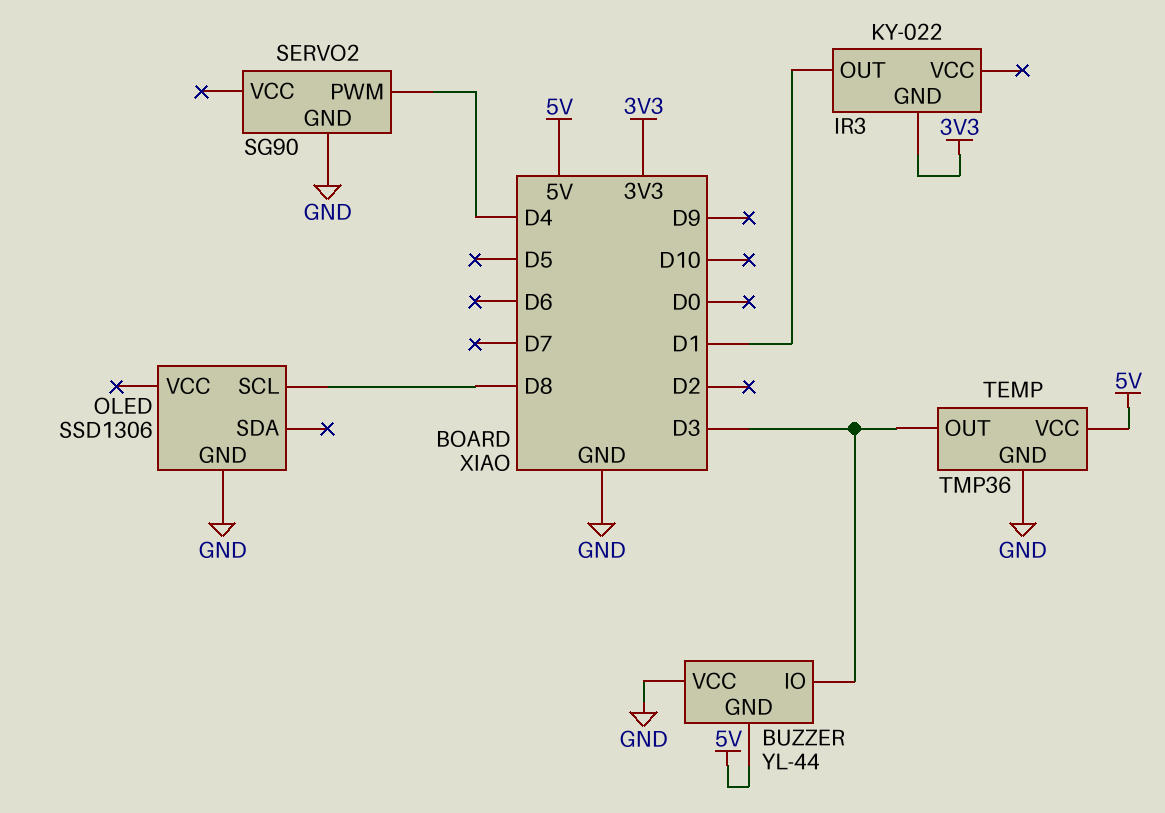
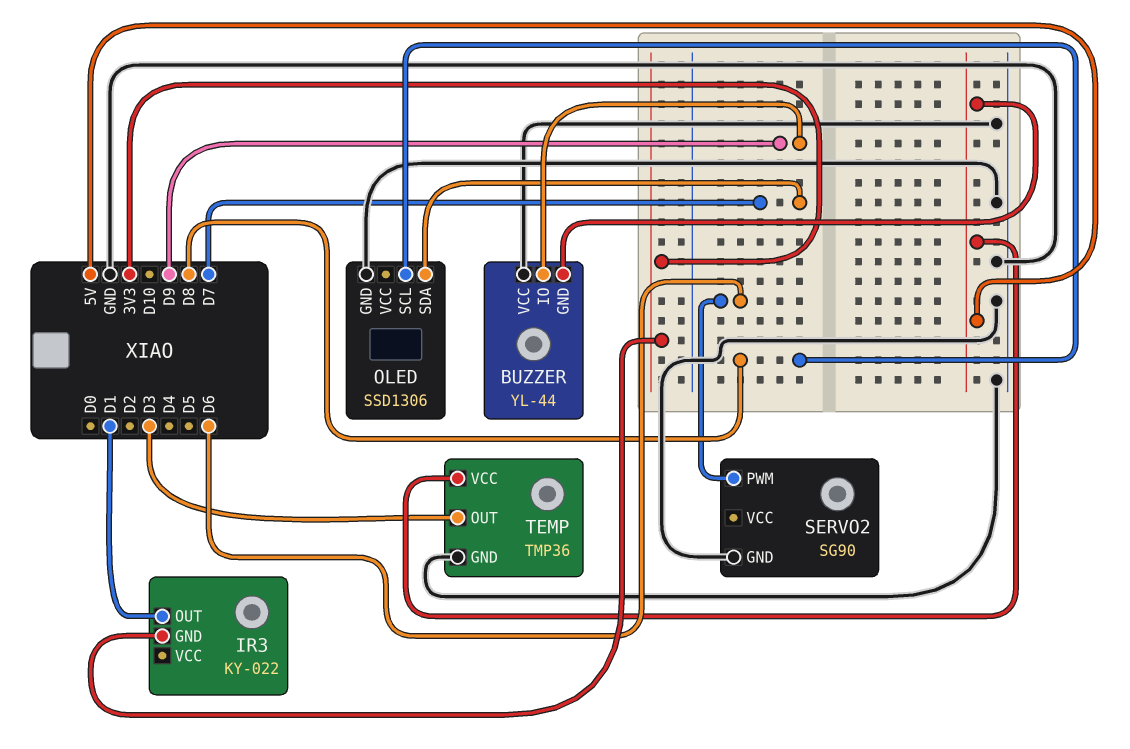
BUZZER pin IO: D3 -> D9
OLED pin SDA: none -> D7
SERVO2 pin PWM: D4 -> D6

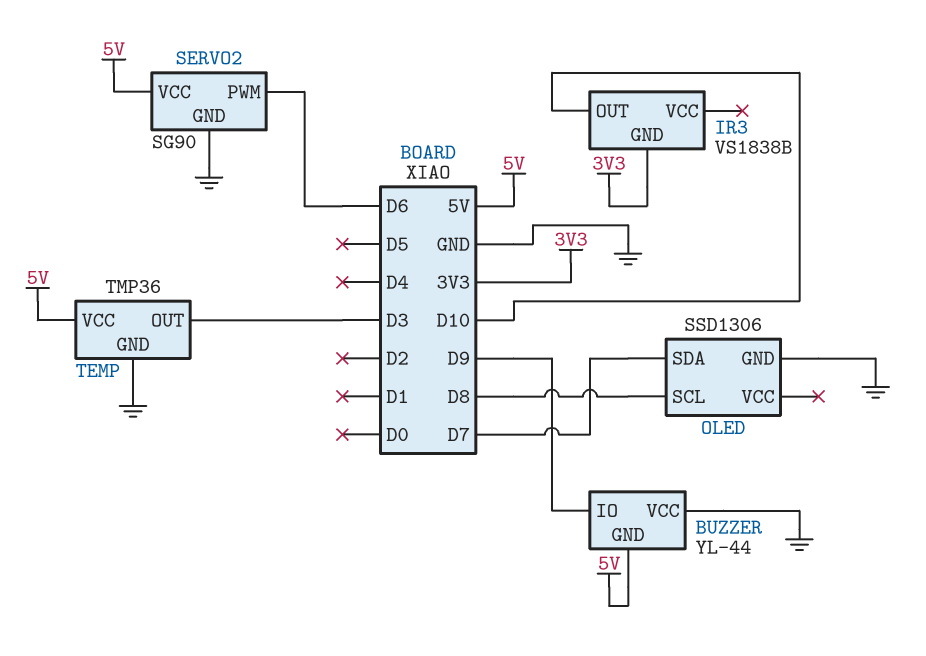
IR3: KY-022 -> VS1838B
IR3 pin OUT: D1 -> D10
SERVO2 pin VCC: none -> 5V

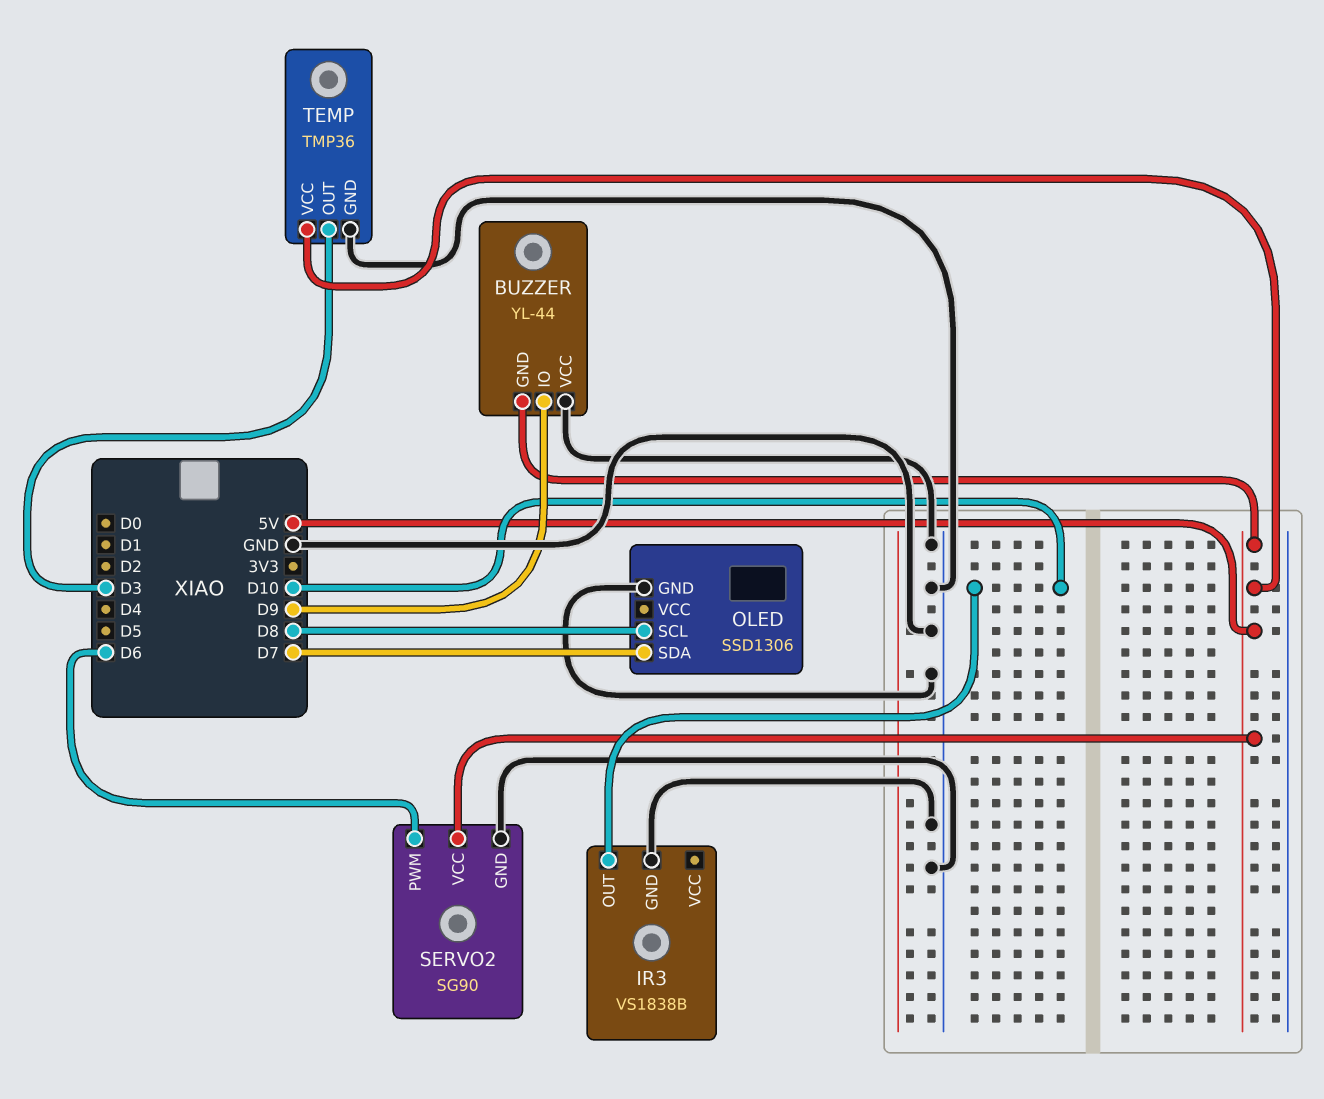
IR3 pin GND: 3V3 -> GND

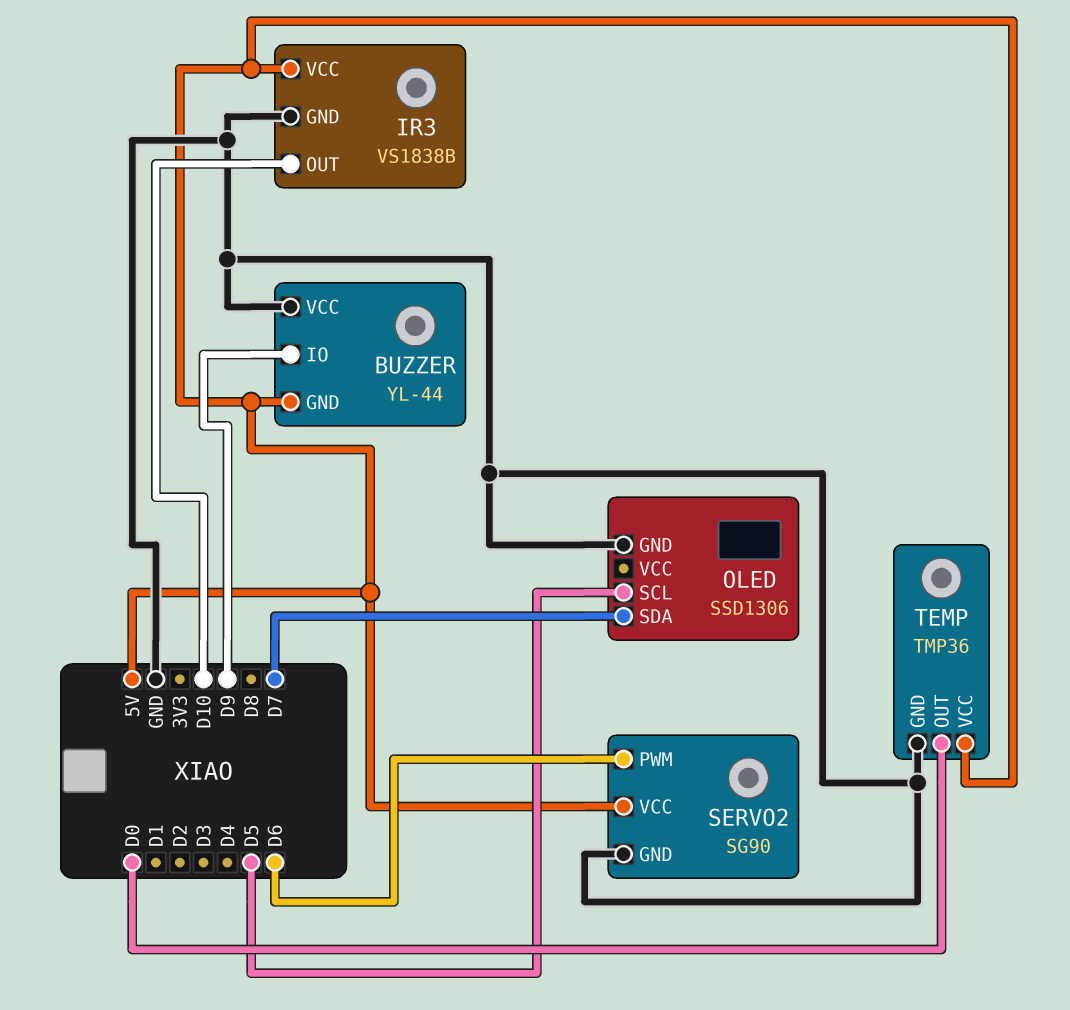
IR3 pin VCC: none -> 5V
OLED pin SCL: D8 -> D5
TEMP pin OUT: D3 -> D0

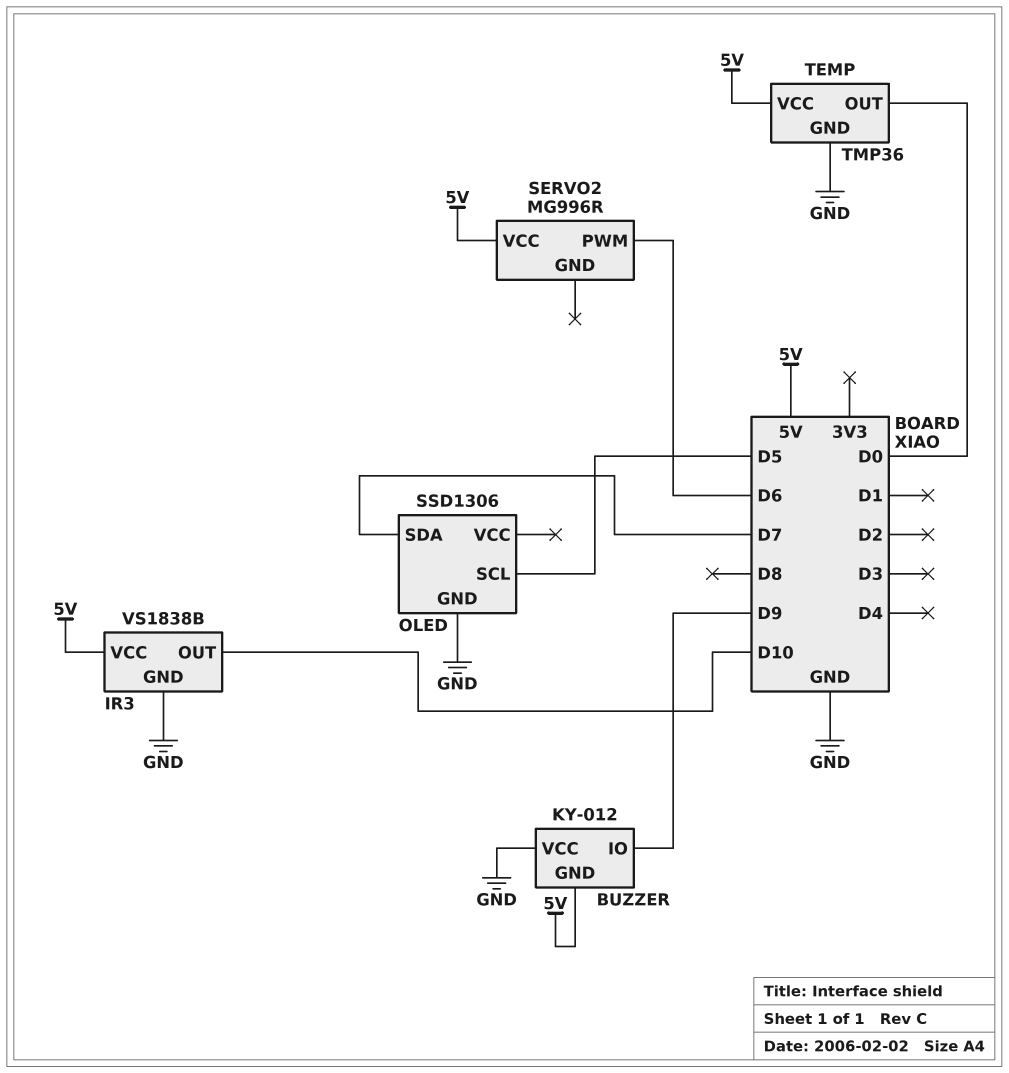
BUZZER: YL-44 -> KY-012
SERVO2: SG90 -> MG996R
SERVO2 pin GND: GND -> none

